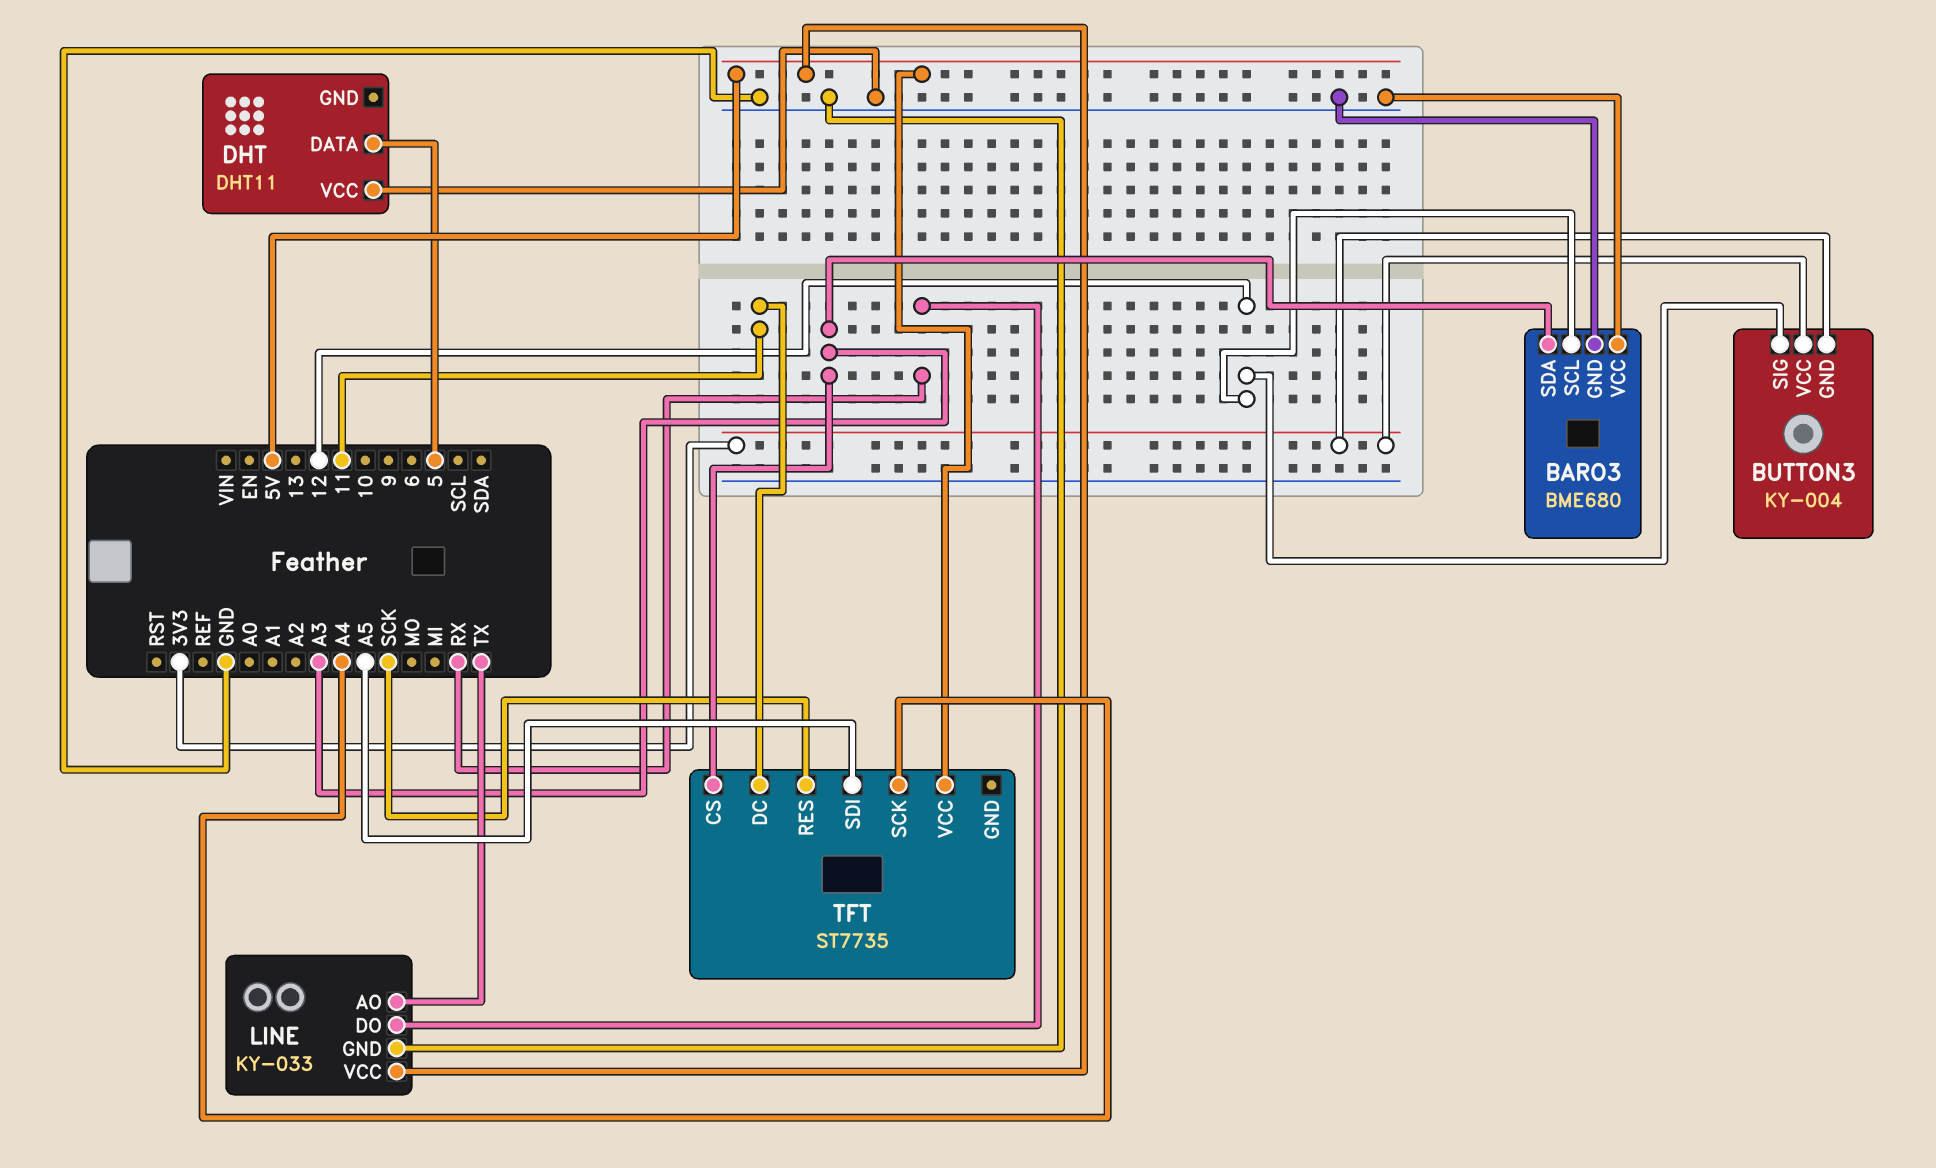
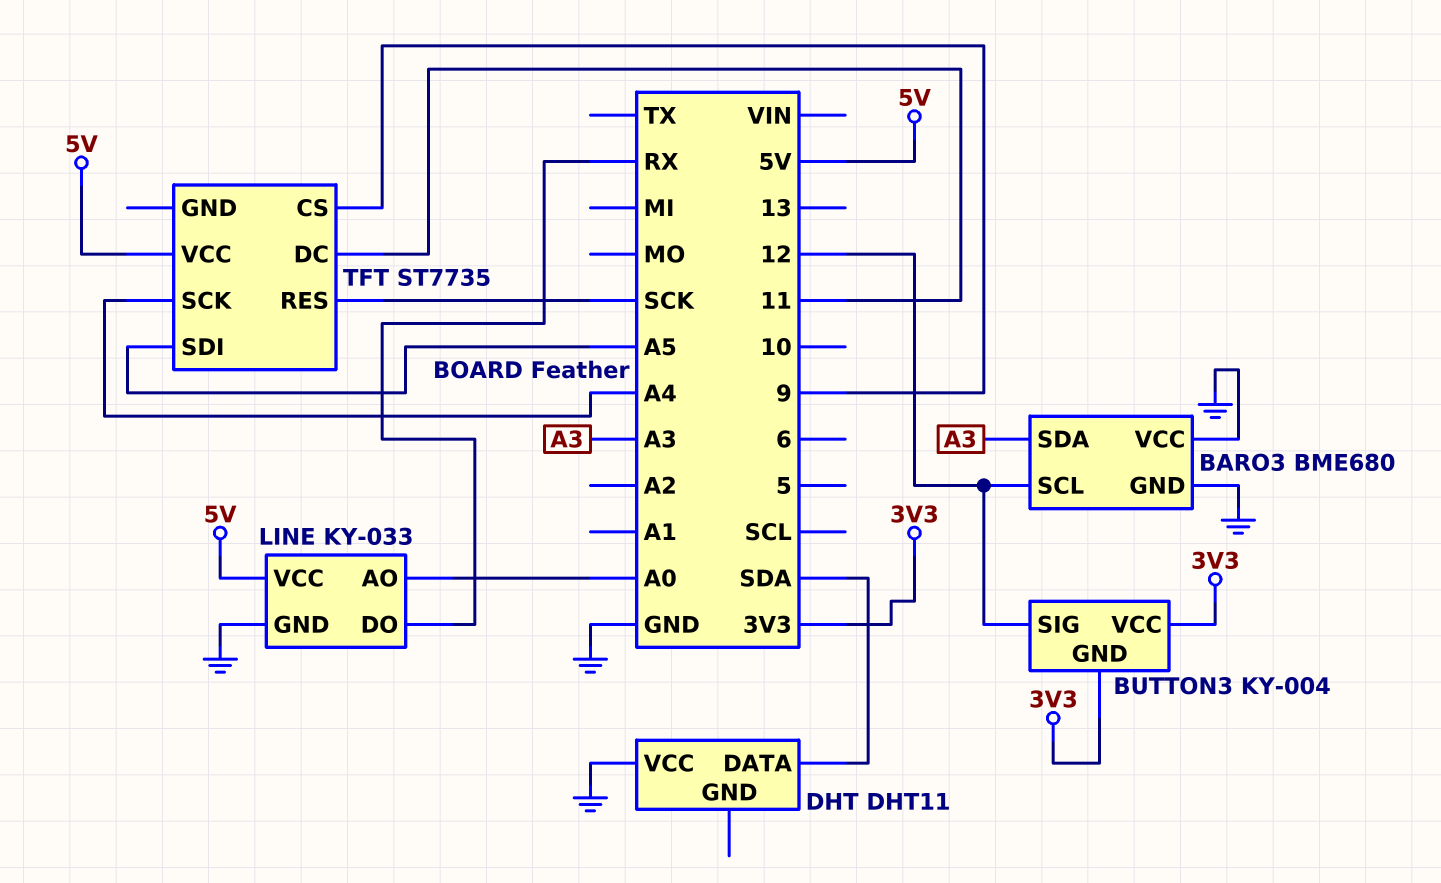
DHT pin DATA: 5 -> SDA
LINE pin AO: TX -> A0
TFT pin CS: A3 -> 9

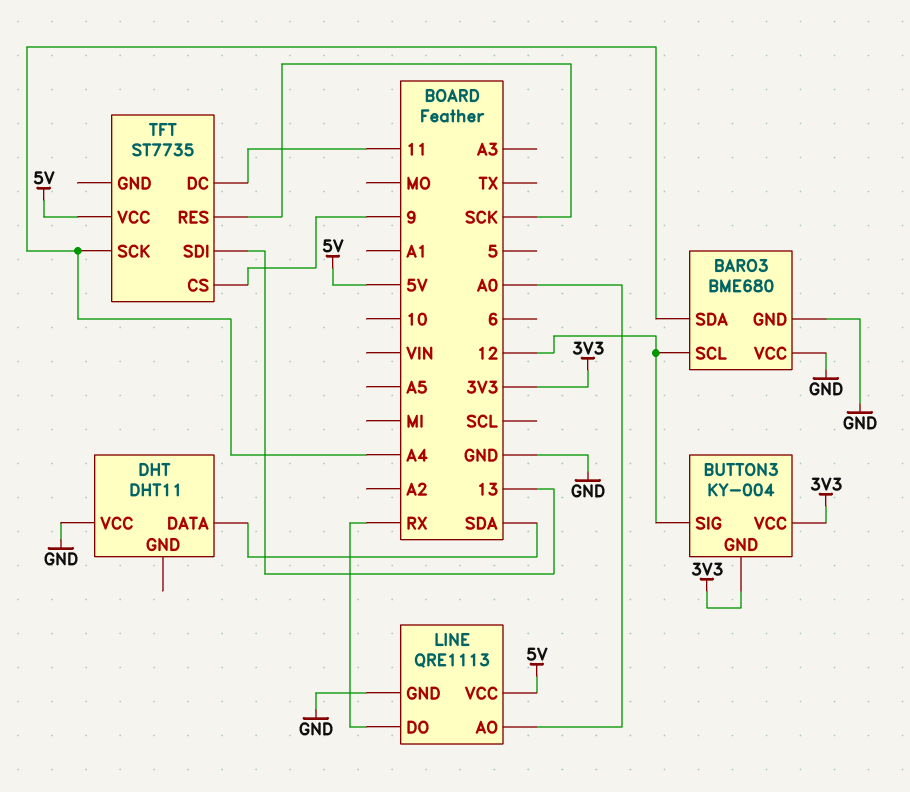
BARO3 pin SDA: A3 -> A4
LINE: KY-033 -> QRE1113
TFT pin SDI: A5 -> 13

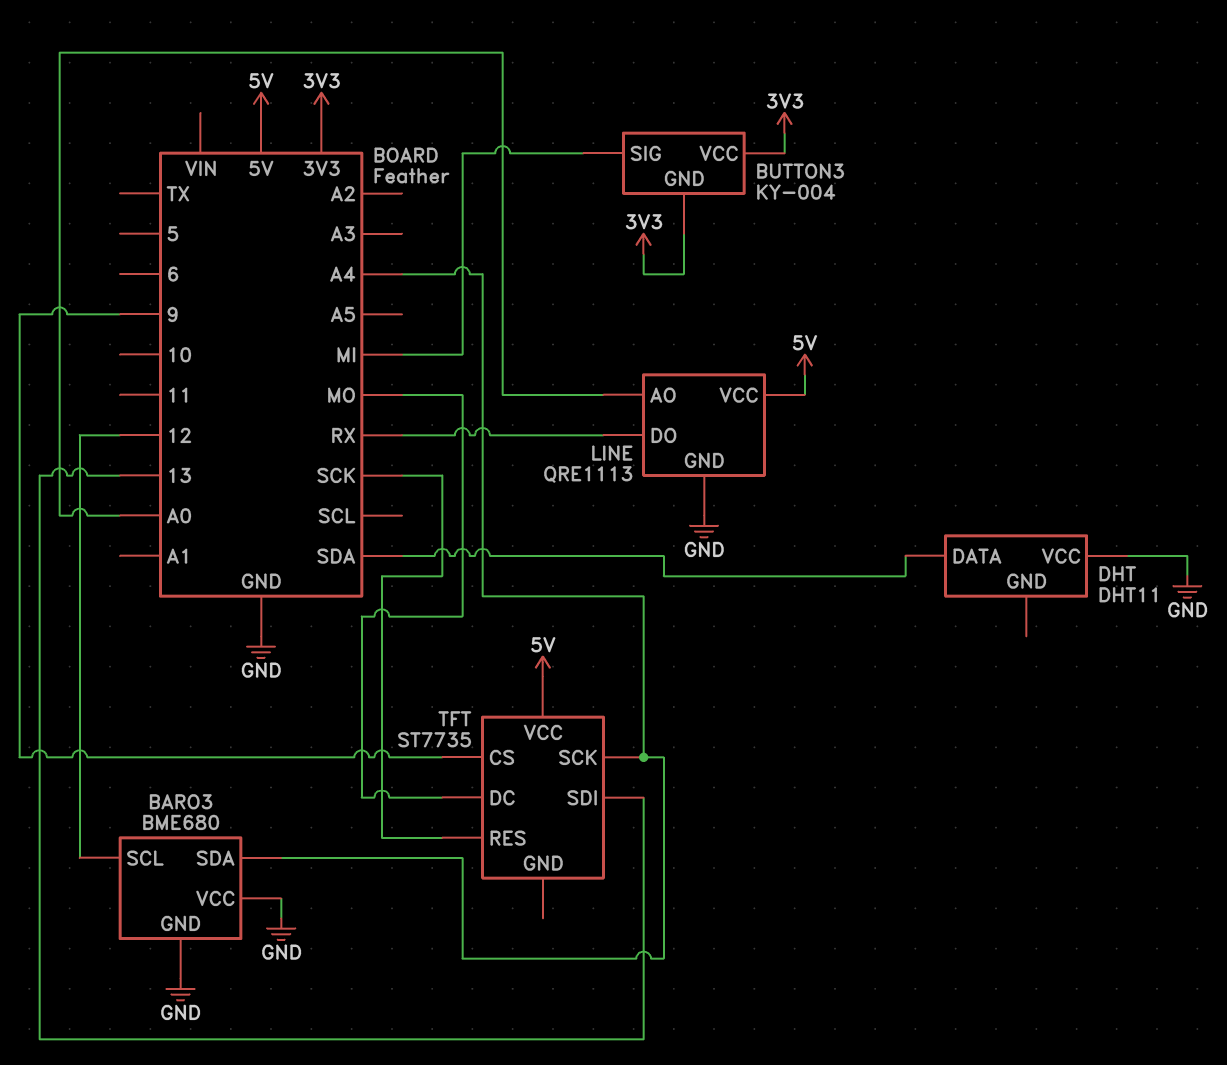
BUTTON3 pin SIG: 12 -> MI
TFT pin DC: 11 -> MO

